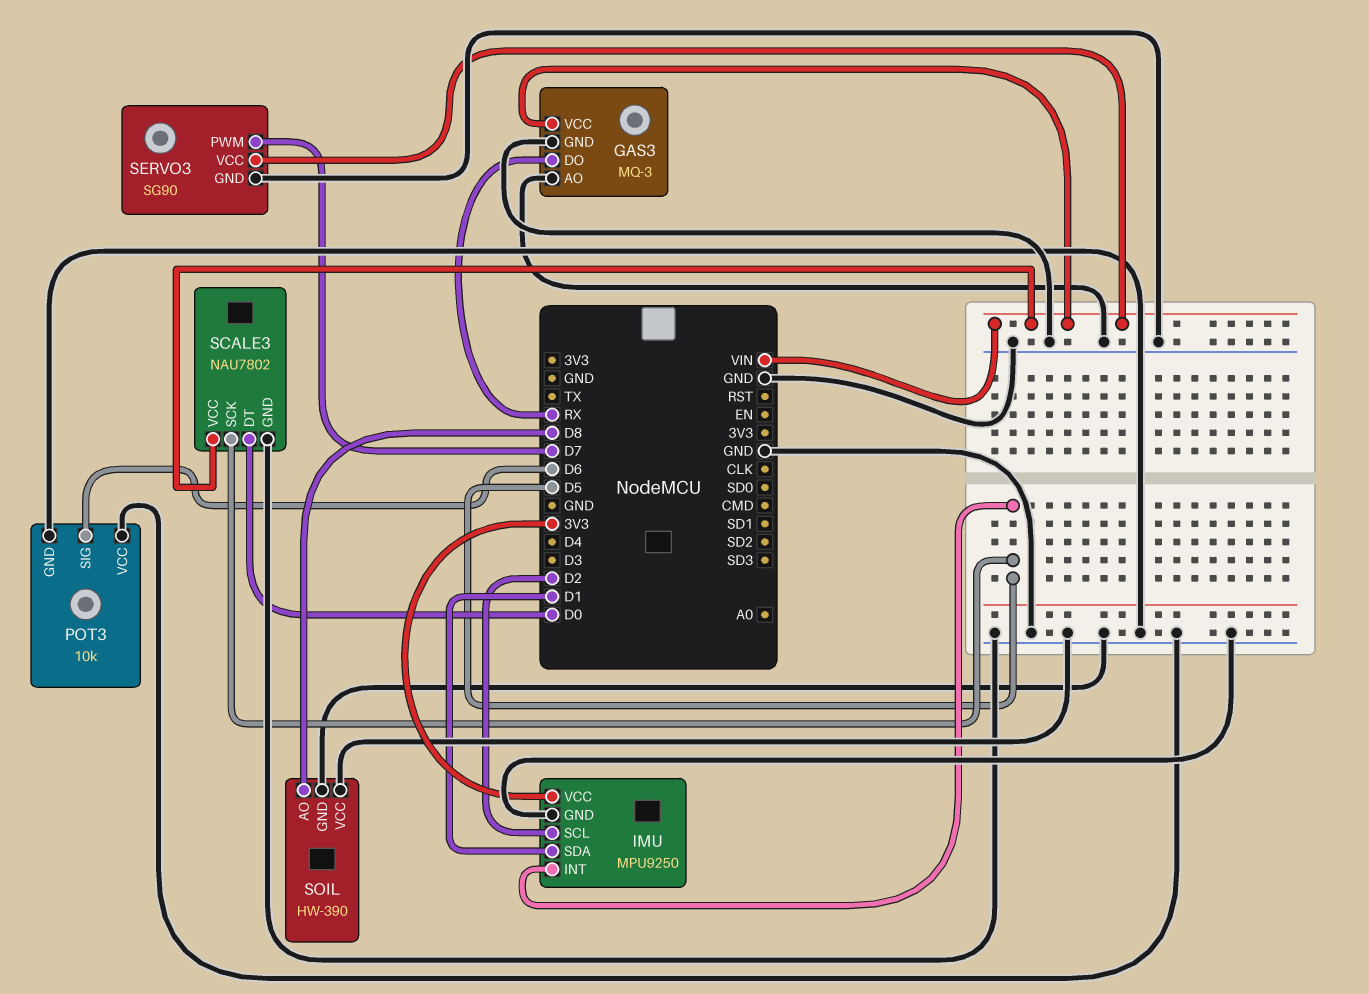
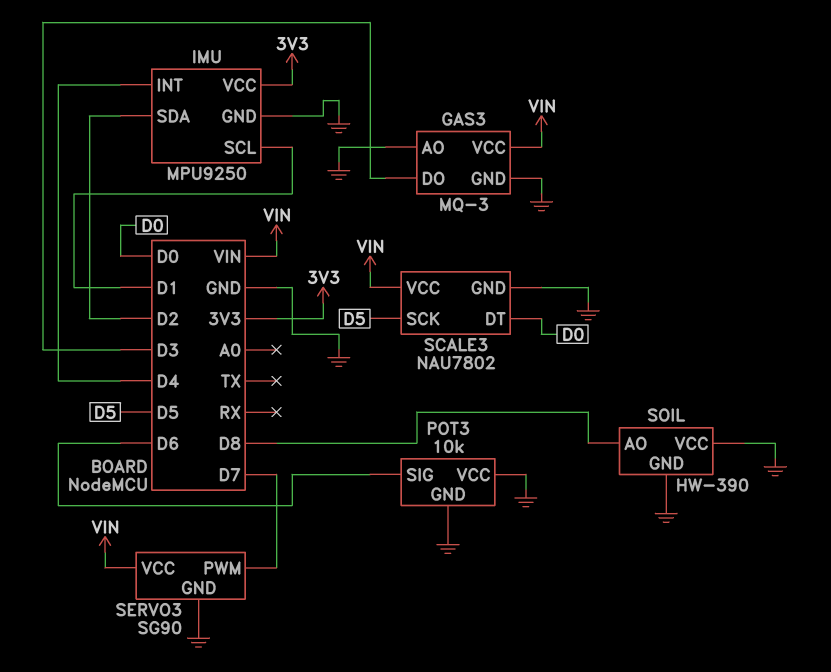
GAS3 pin DO: RX -> D3
IMU pin INT: D5 -> D4
IMU pin SCL: D2 -> D1
IMU pin SDA: D1 -> D2

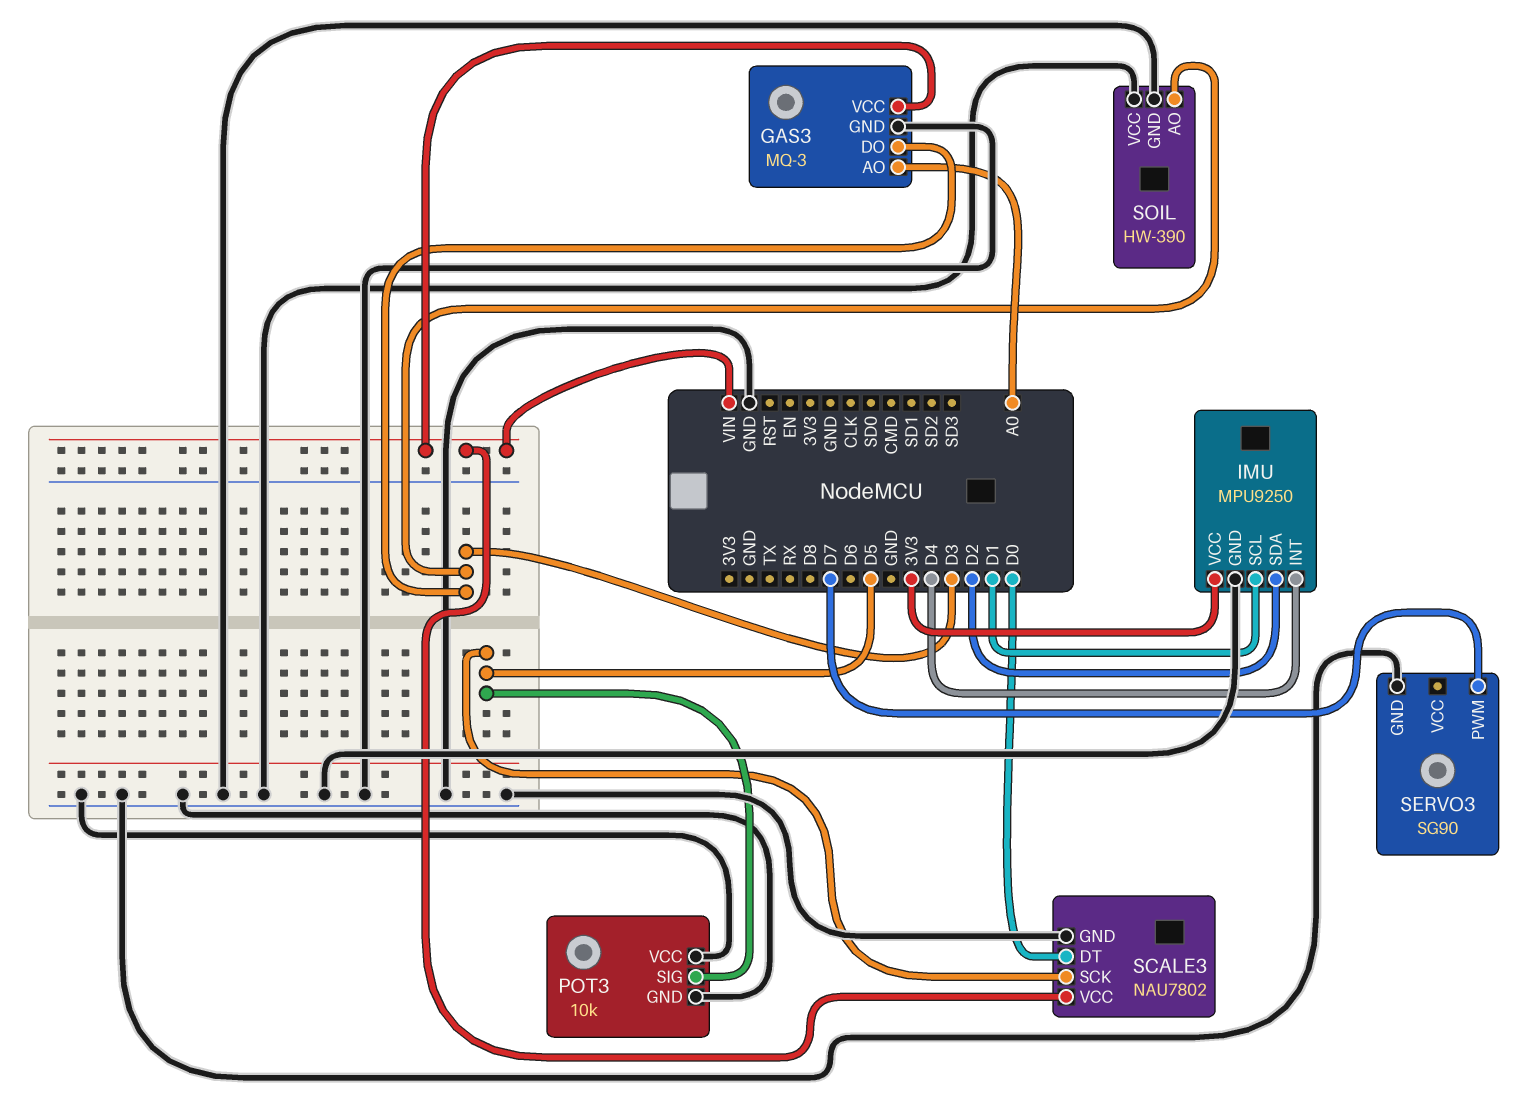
GAS3 pin AO: GND -> A0
POT3 pin SIG: D6 -> D5
SERVO3 pin VCC: VIN -> none
SOIL pin AO: D8 -> D3

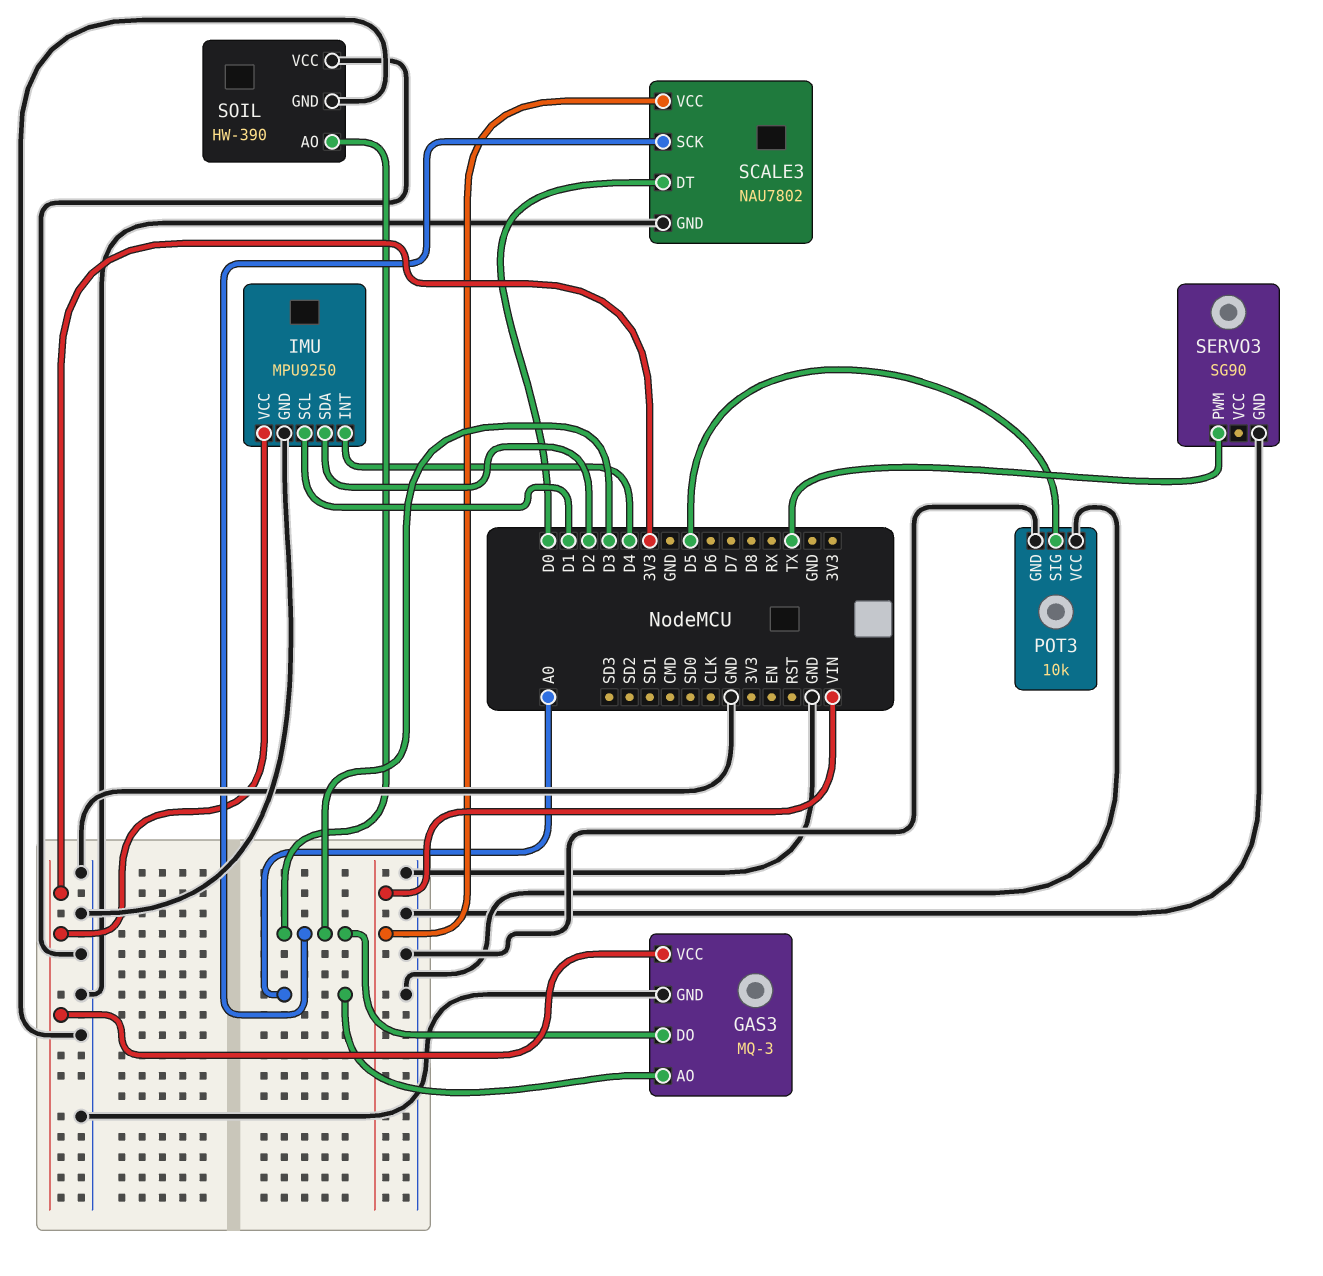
GAS3 pin VCC: VIN -> 3V3
SCALE3 pin SCK: D5 -> D3
SERVO3 pin PWM: D7 -> TX

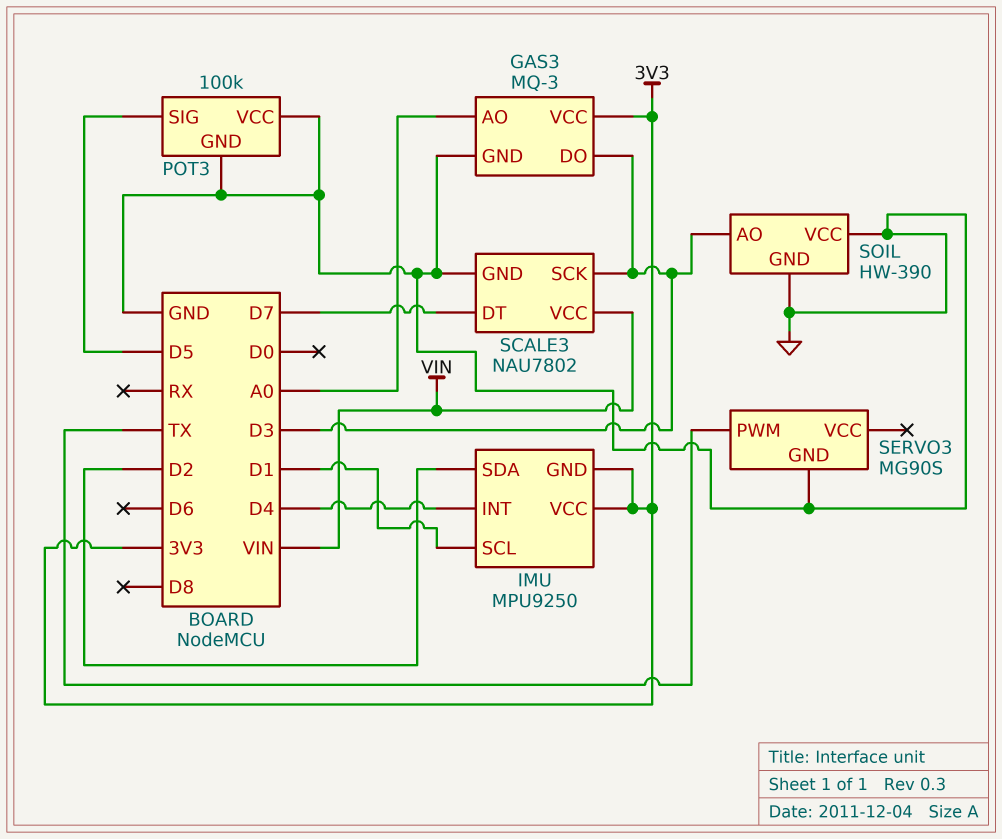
IMU pin GND: GND -> 3V3
POT3: 10k -> 100k
SCALE3 pin DT: D0 -> D7
SERVO3: SG90 -> MG90S

